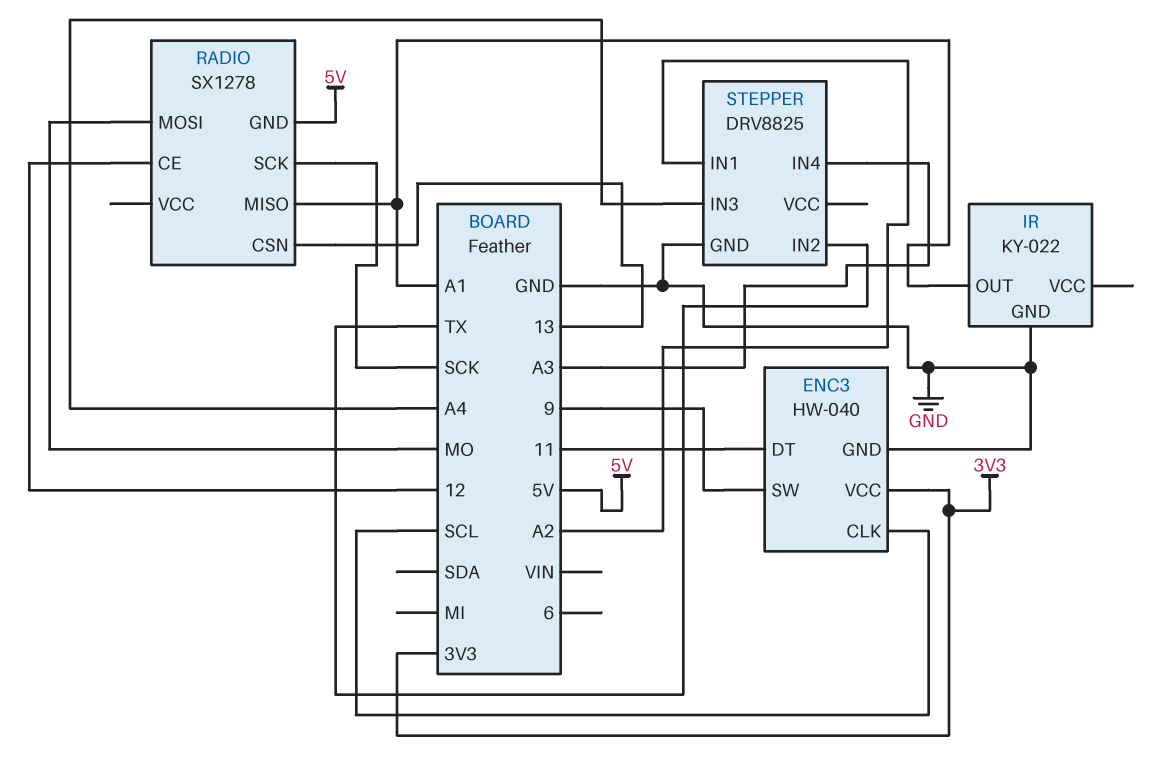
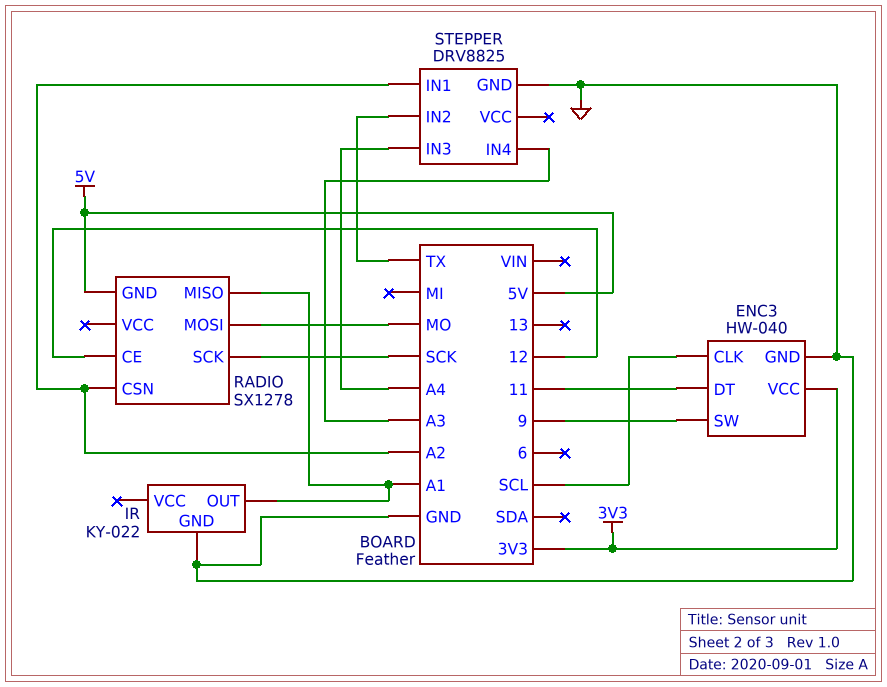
RADIO pin CSN: 13 -> A2

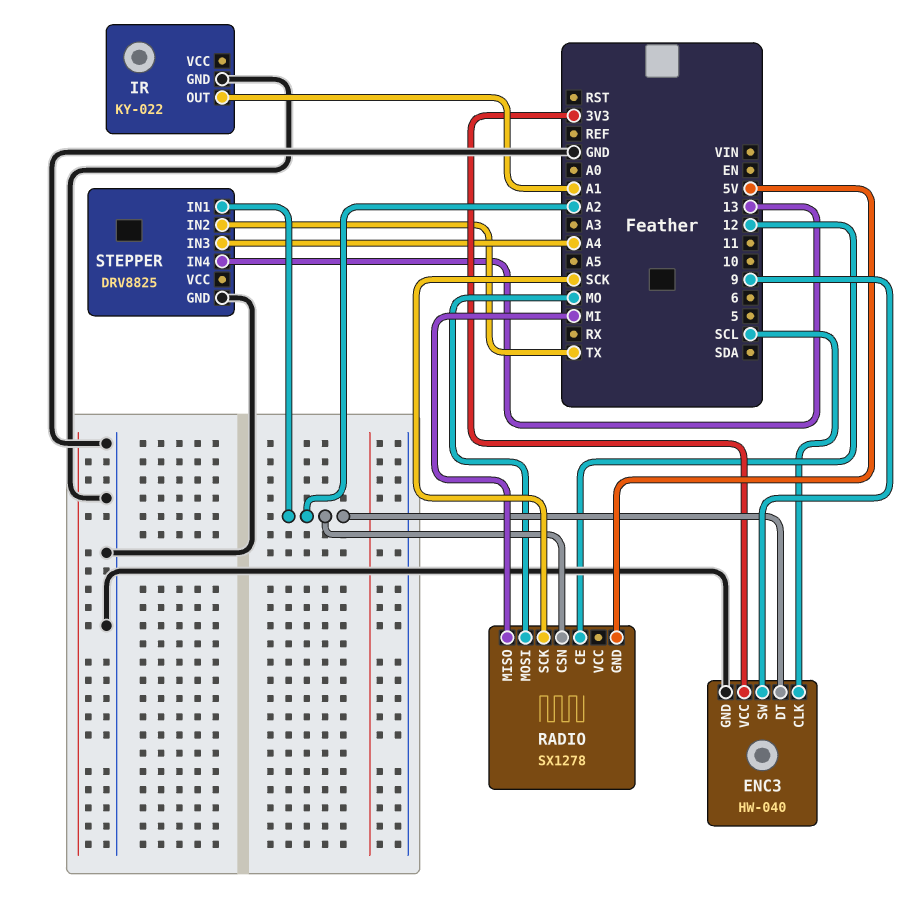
ENC3 pin DT: 11 -> A2
RADIO pin MISO: A1 -> MI
STEPPER pin IN4: A3 -> 13

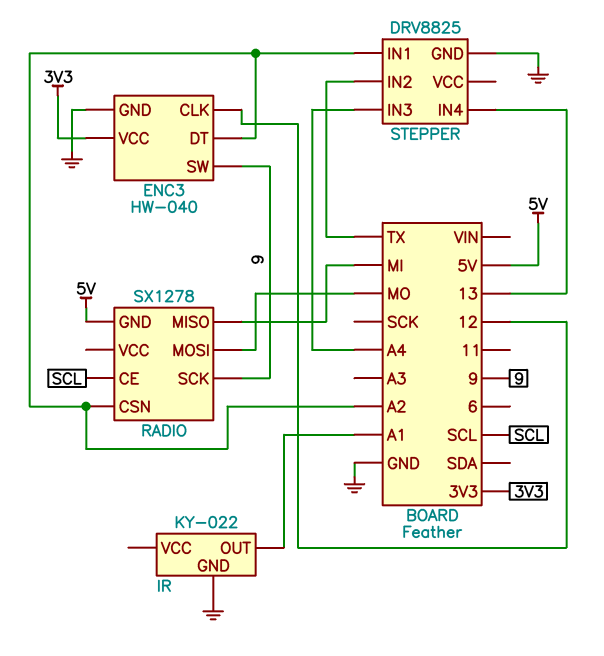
ENC3 pin CLK: SCL -> 12
RADIO pin CE: 12 -> SCL
RADIO pin SCK: SCK -> 9

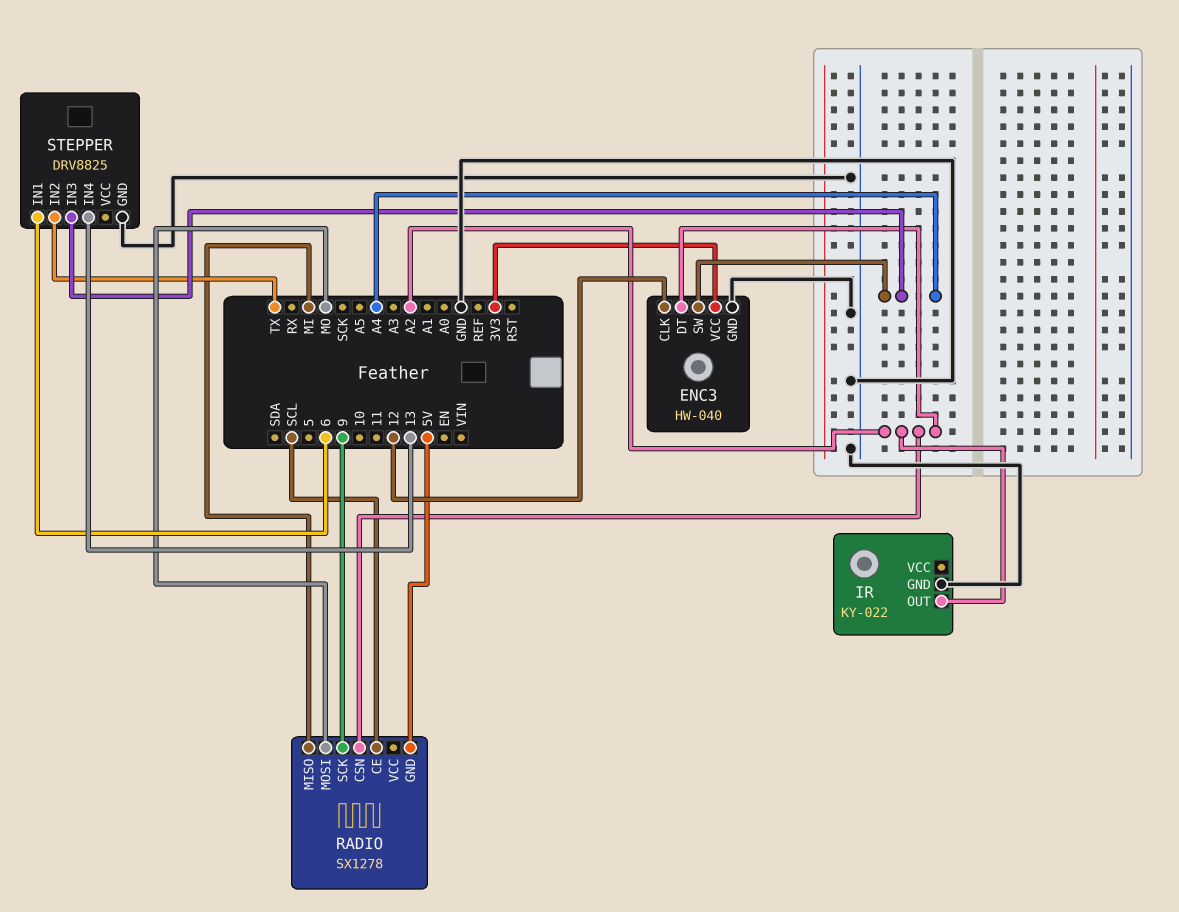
ENC3 pin SW: 9 -> A4
IR pin OUT: A1 -> A2
STEPPER pin IN1: A2 -> 6

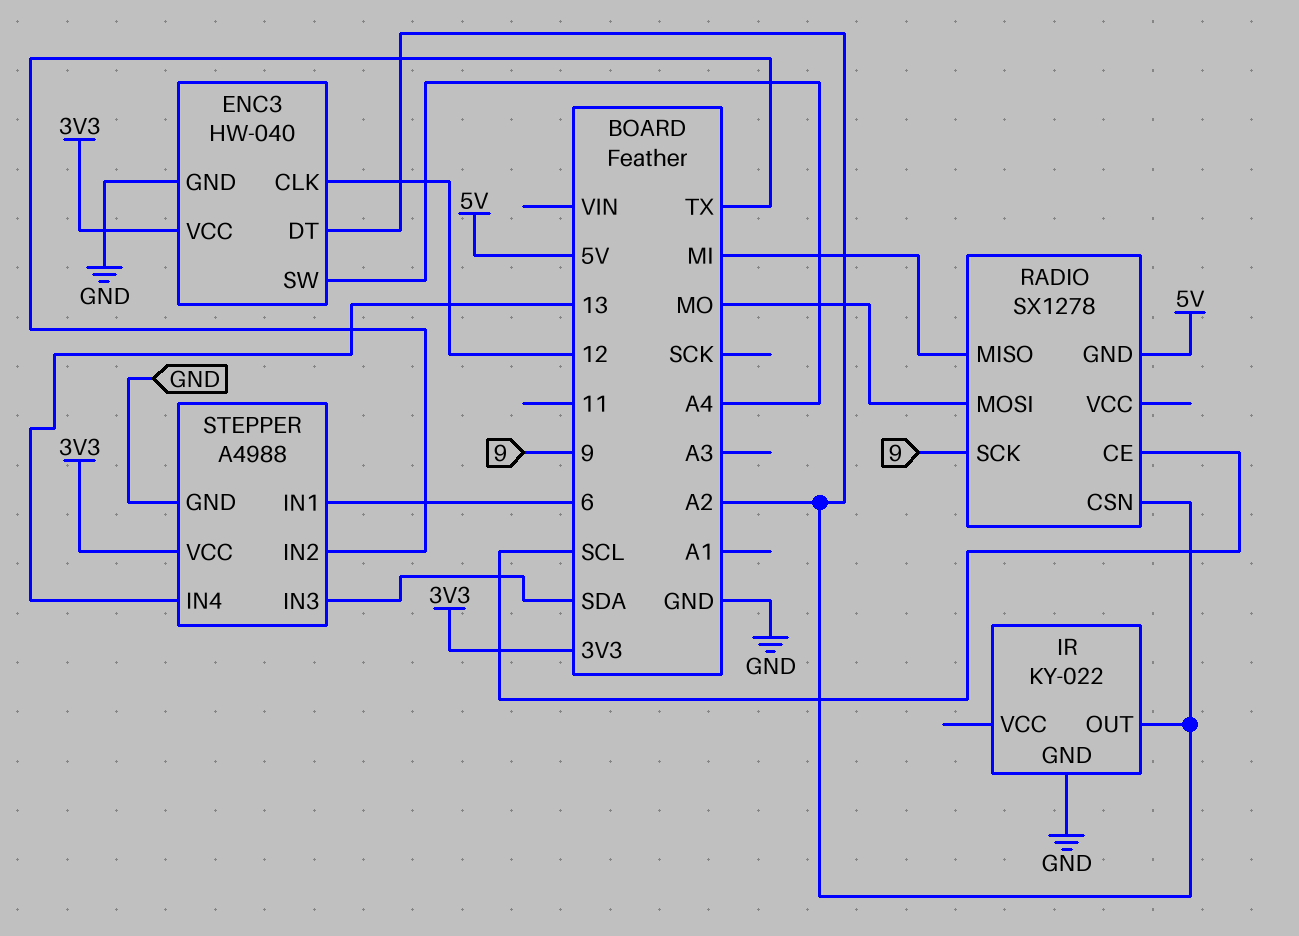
STEPPER: DRV8825 -> A4988
STEPPER pin IN3: A4 -> SDA
STEPPER pin VCC: none -> 3V3

